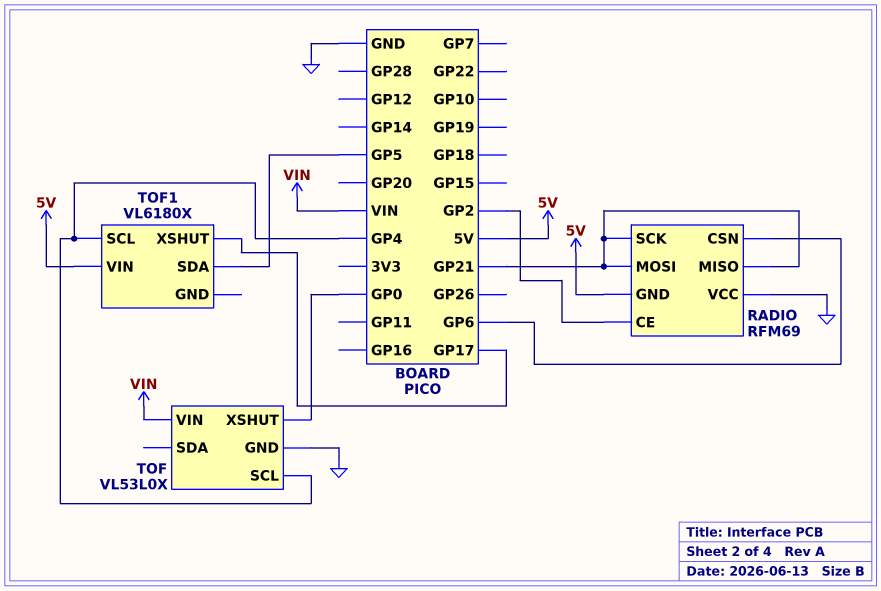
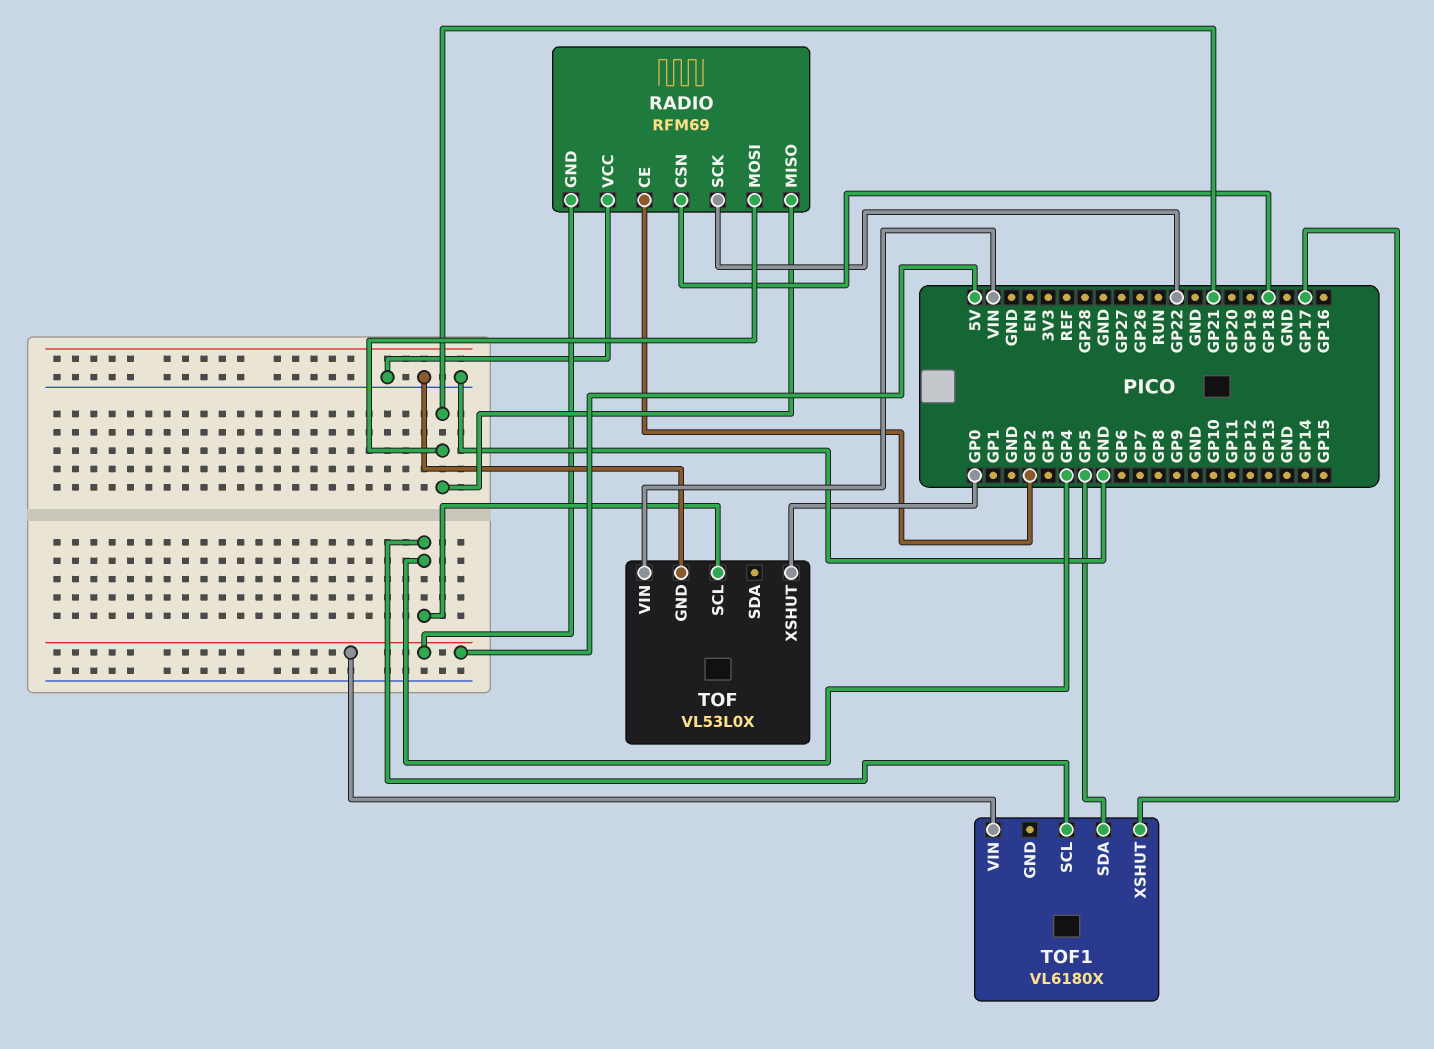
RADIO pin CSN: GP6 -> GP18
RADIO pin SCK: GP21 -> GP22

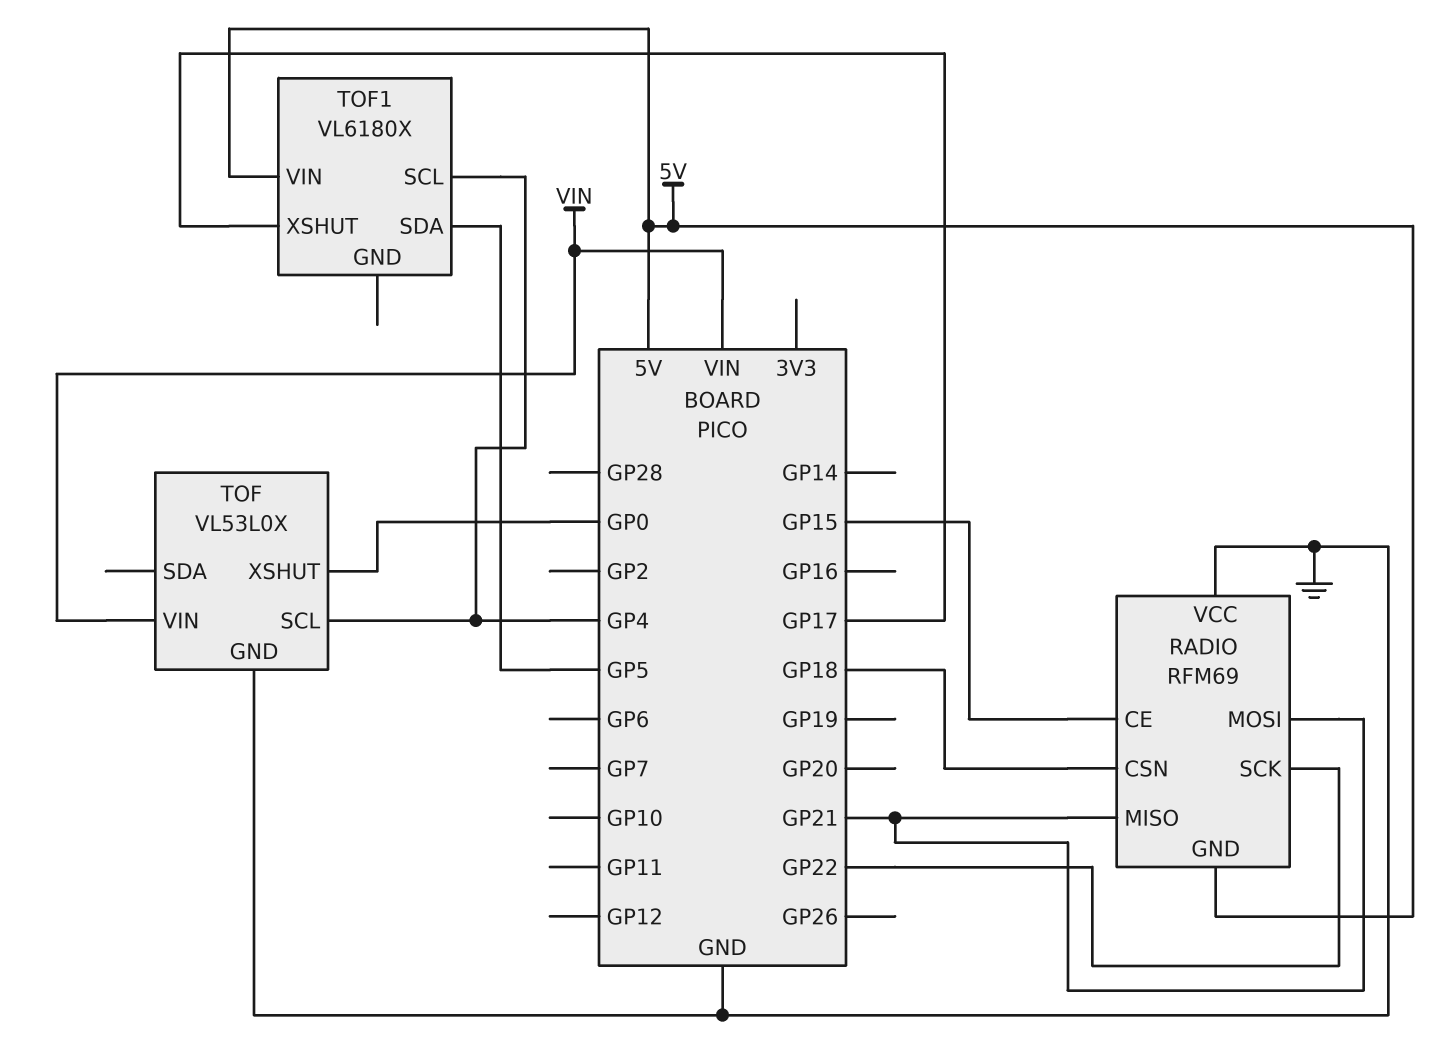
RADIO pin CE: GP2 -> GP15

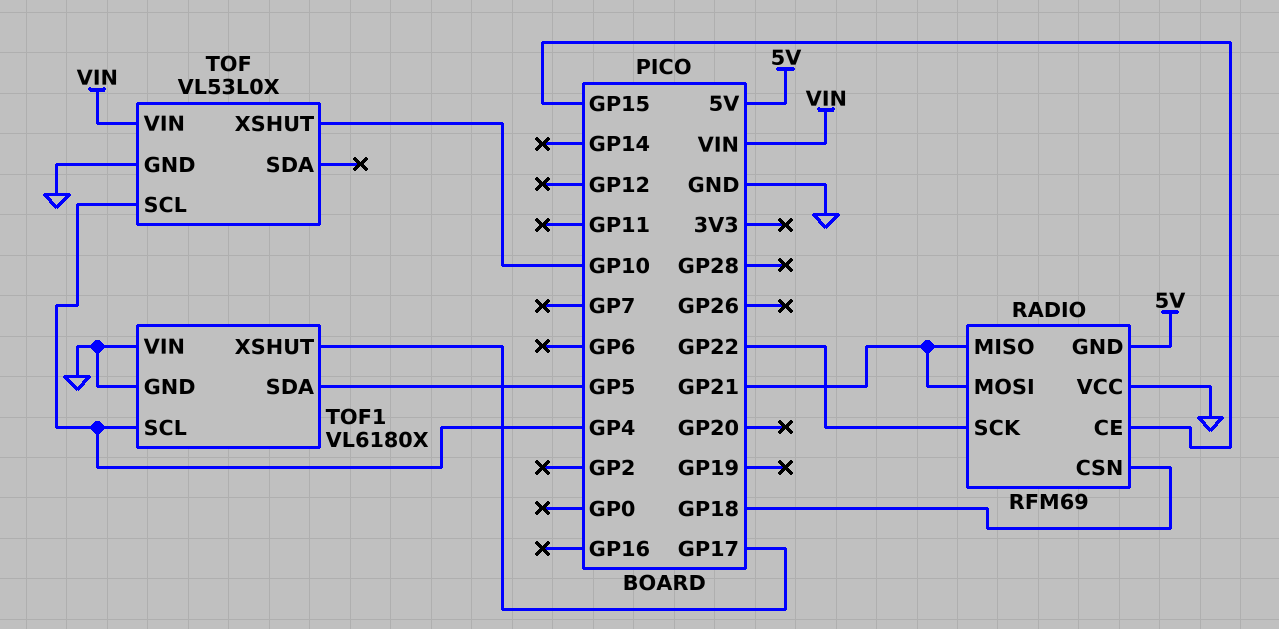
TOF pin XSHUT: GP0 -> GP10
TOF1 pin GND: none -> GND
TOF1 pin VIN: 5V -> GND

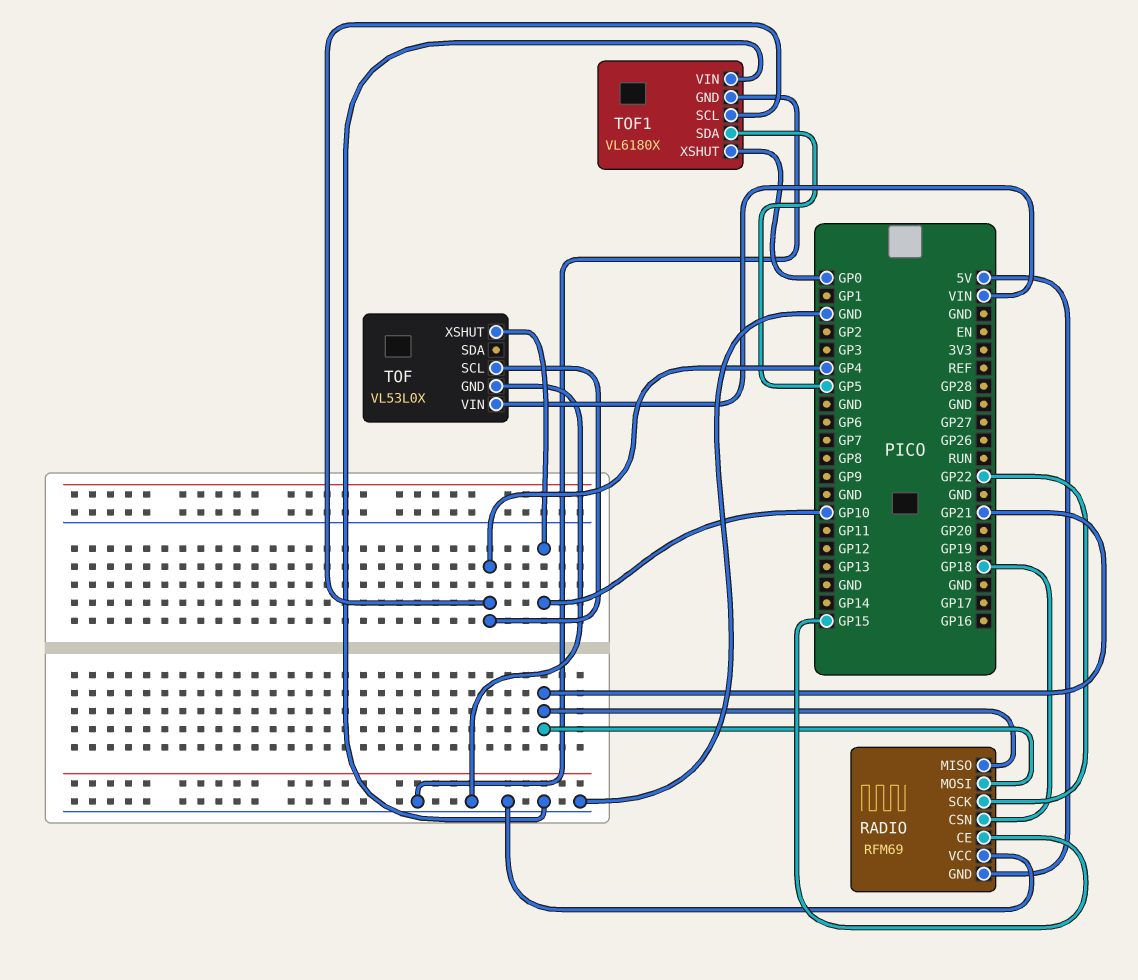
TOF1 pin XSHUT: GP17 -> GP0

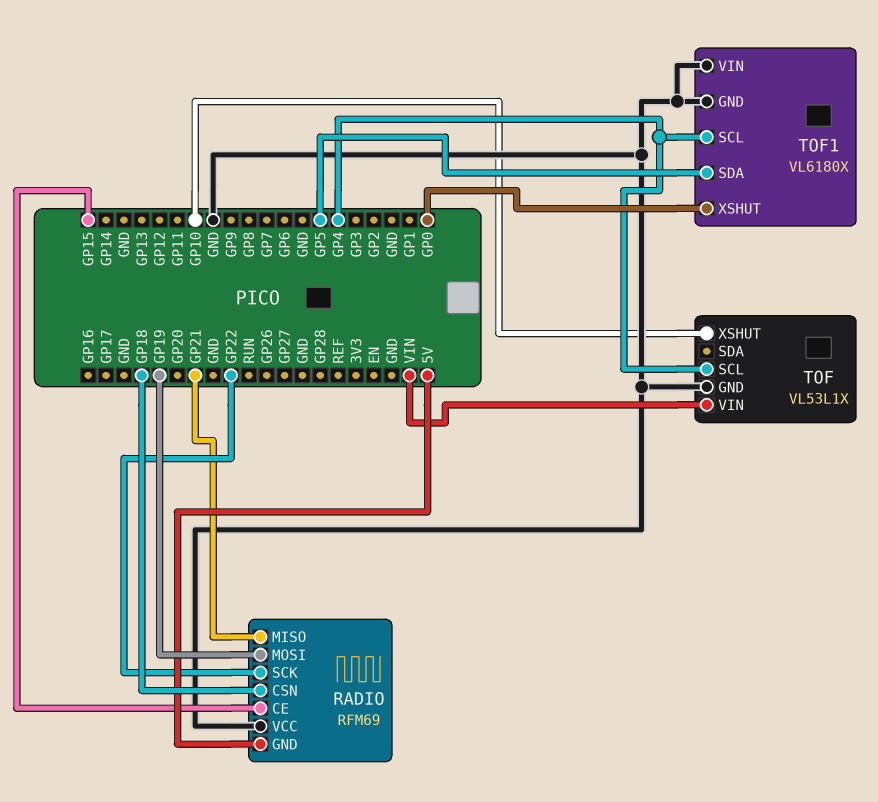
RADIO pin MOSI: GP21 -> GP19
TOF: VL53L0X -> VL53L1X

